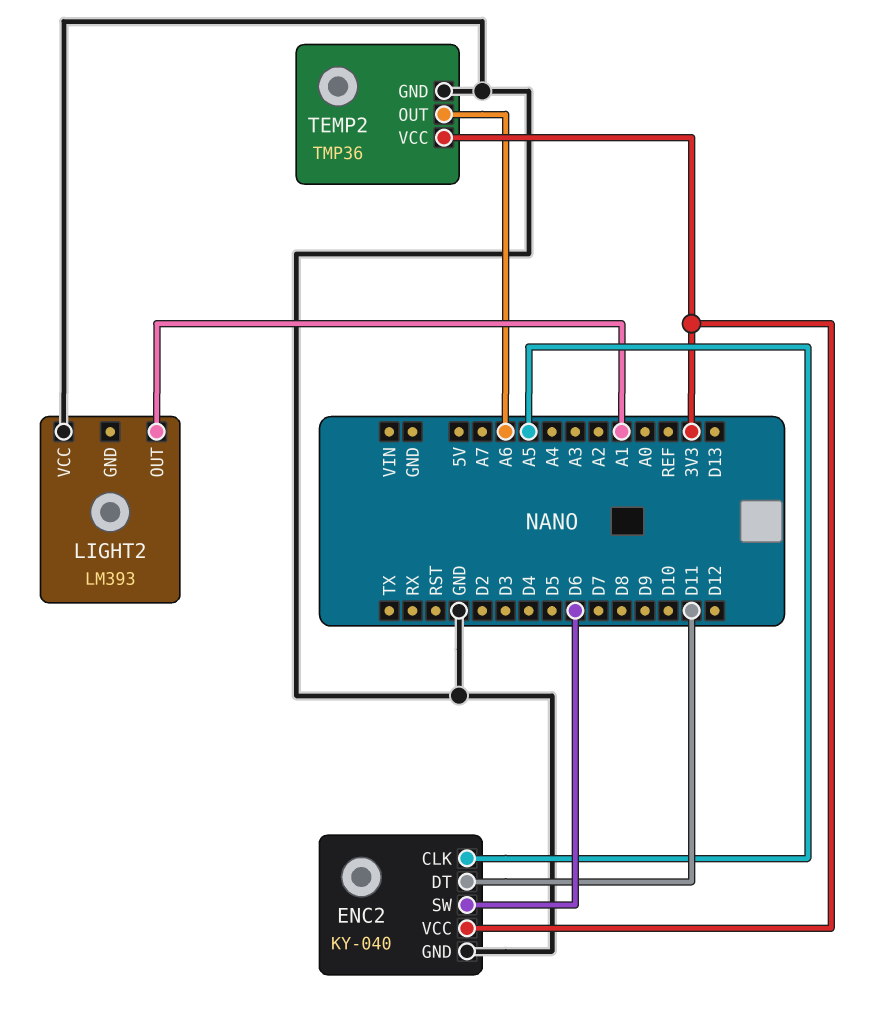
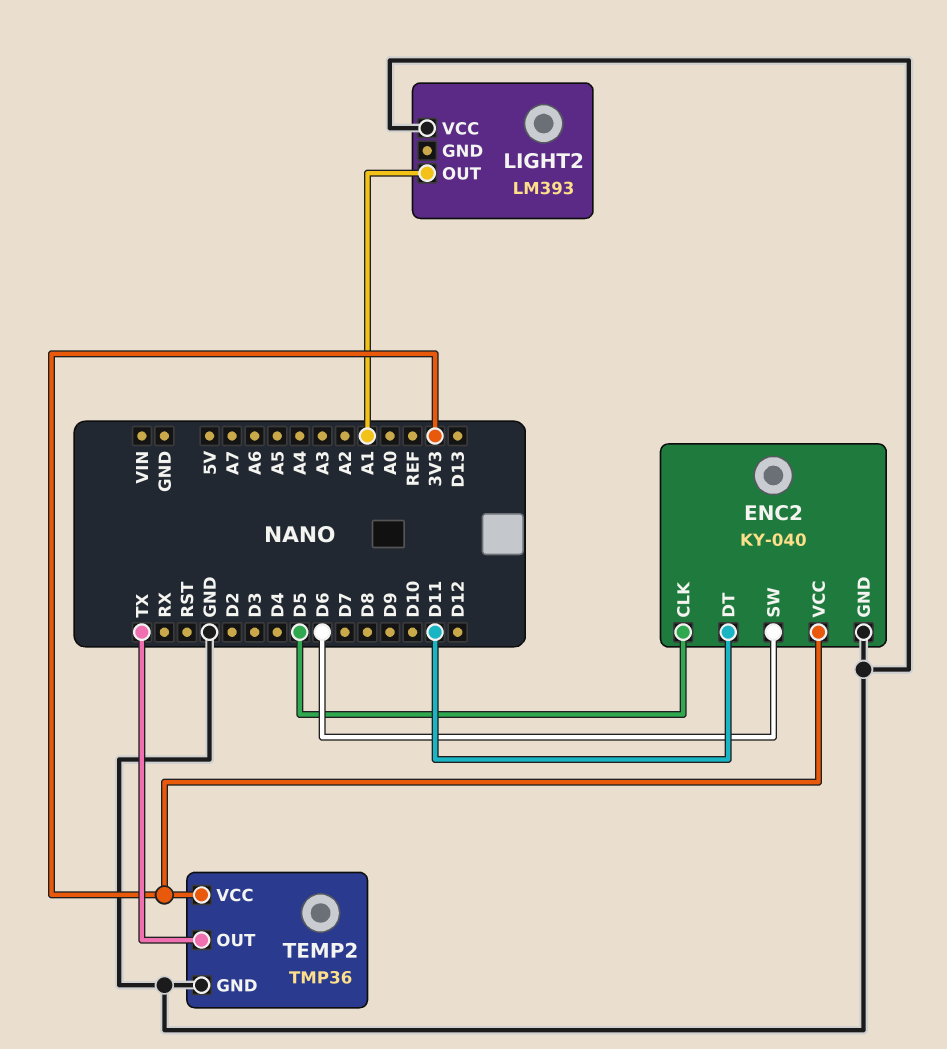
ENC2 pin CLK: A5 -> D5
TEMP2 pin OUT: A6 -> TX

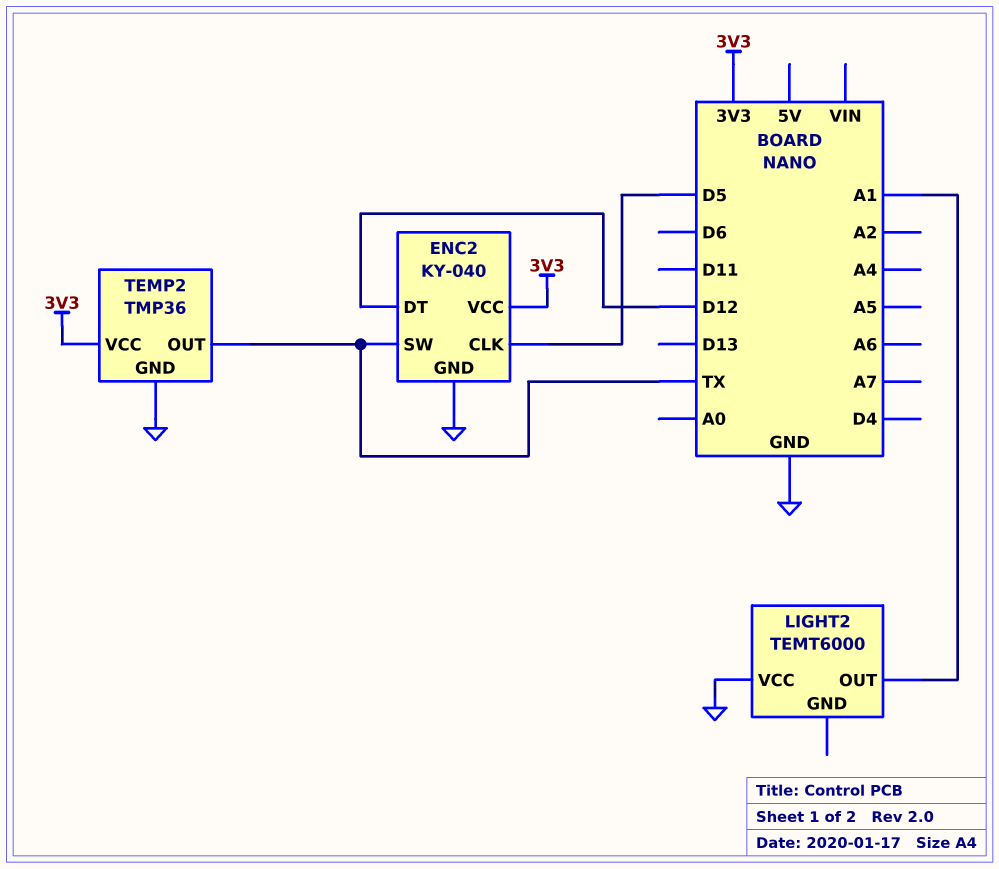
ENC2 pin DT: D11 -> D12
ENC2 pin SW: D6 -> TX
LIGHT2: LM393 -> TEMT6000

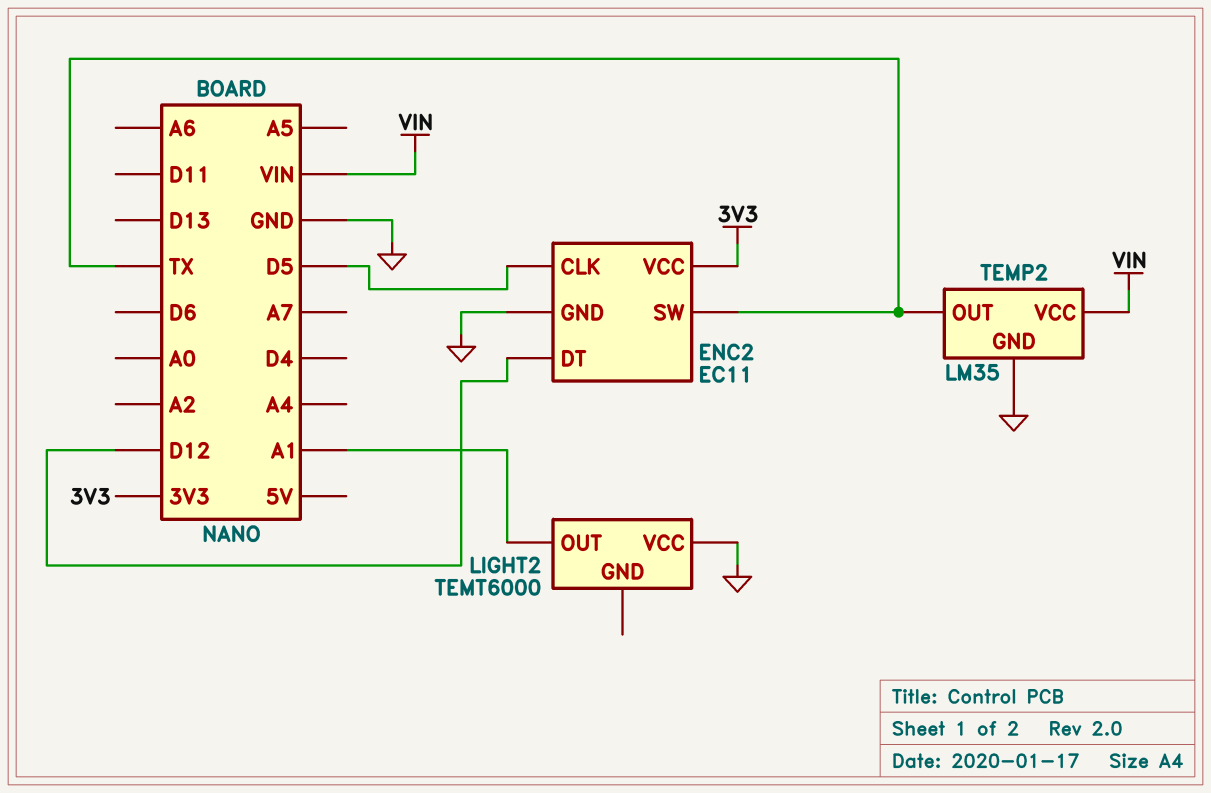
ENC2: KY-040 -> EC11
TEMP2: TMP36 -> LM35
TEMP2 pin VCC: 3V3 -> VIN

